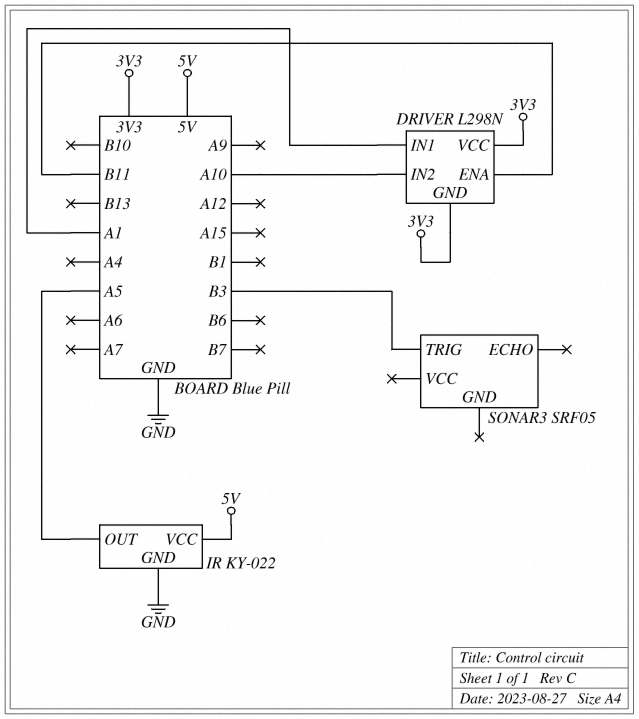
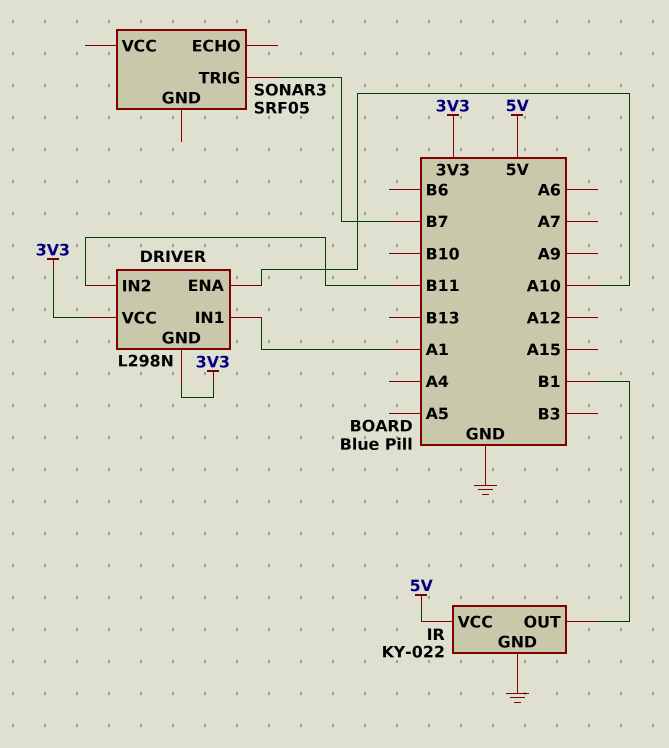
DRIVER pin ENA: B11 -> A10
DRIVER pin IN2: A10 -> B11
IR pin OUT: A5 -> B1
SONAR3 pin TRIG: B3 -> B7

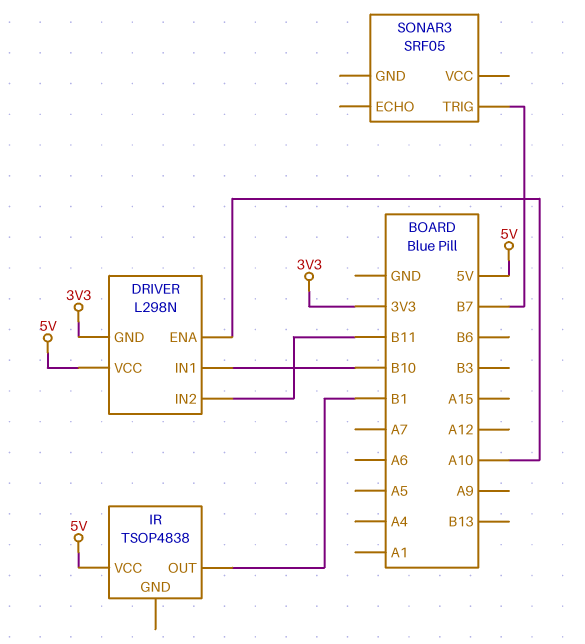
DRIVER pin IN1: A1 -> B10
DRIVER pin VCC: 3V3 -> 5V
IR: KY-022 -> TSOP4838
IR pin GND: GND -> none

